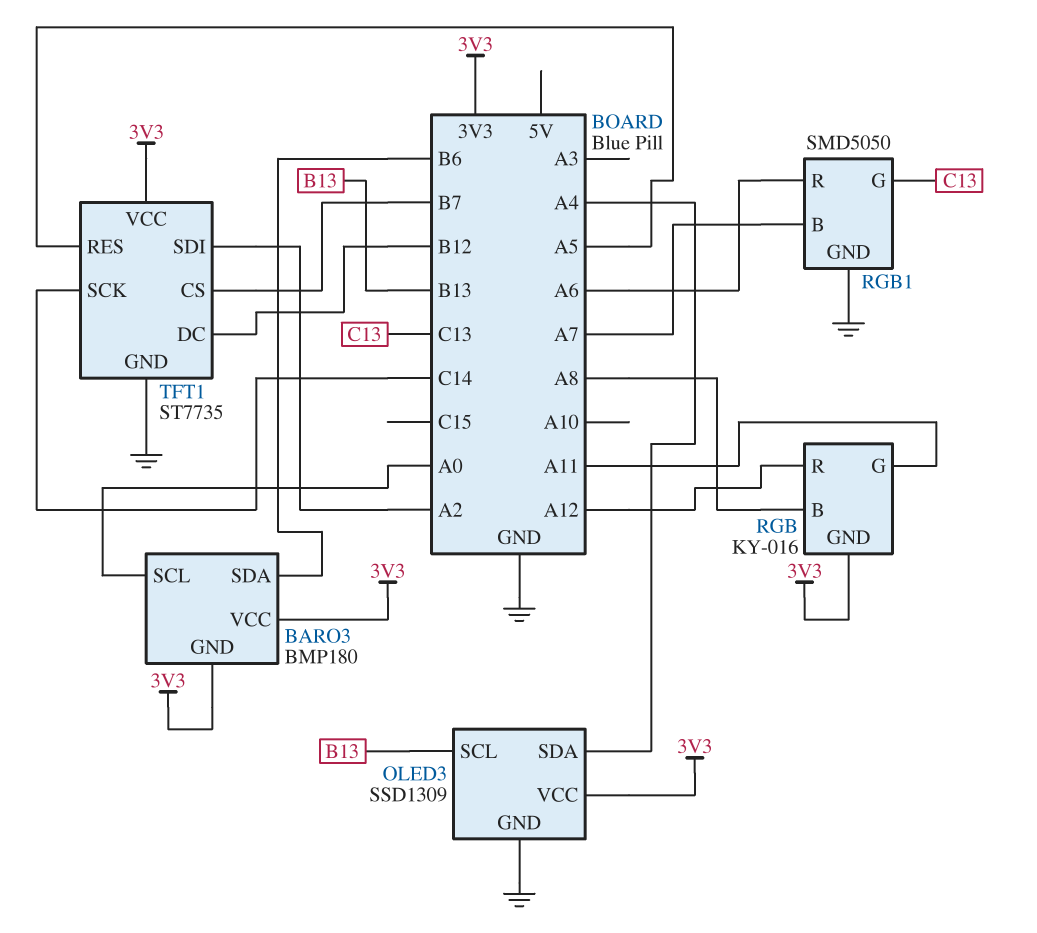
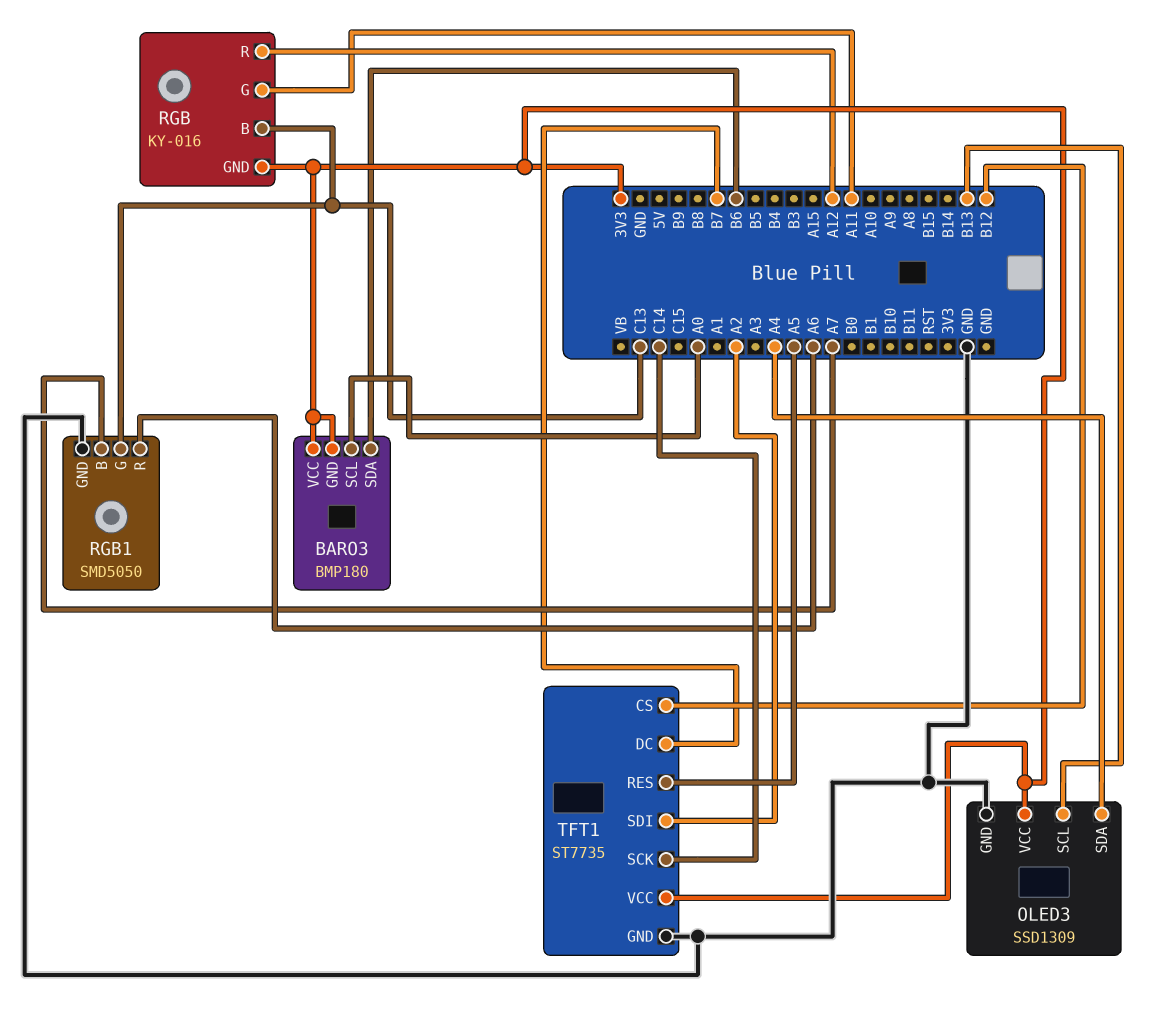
RGB pin B: A8 -> C13
TFT1 pin CS: B7 -> B12
TFT1 pin DC: B12 -> B7

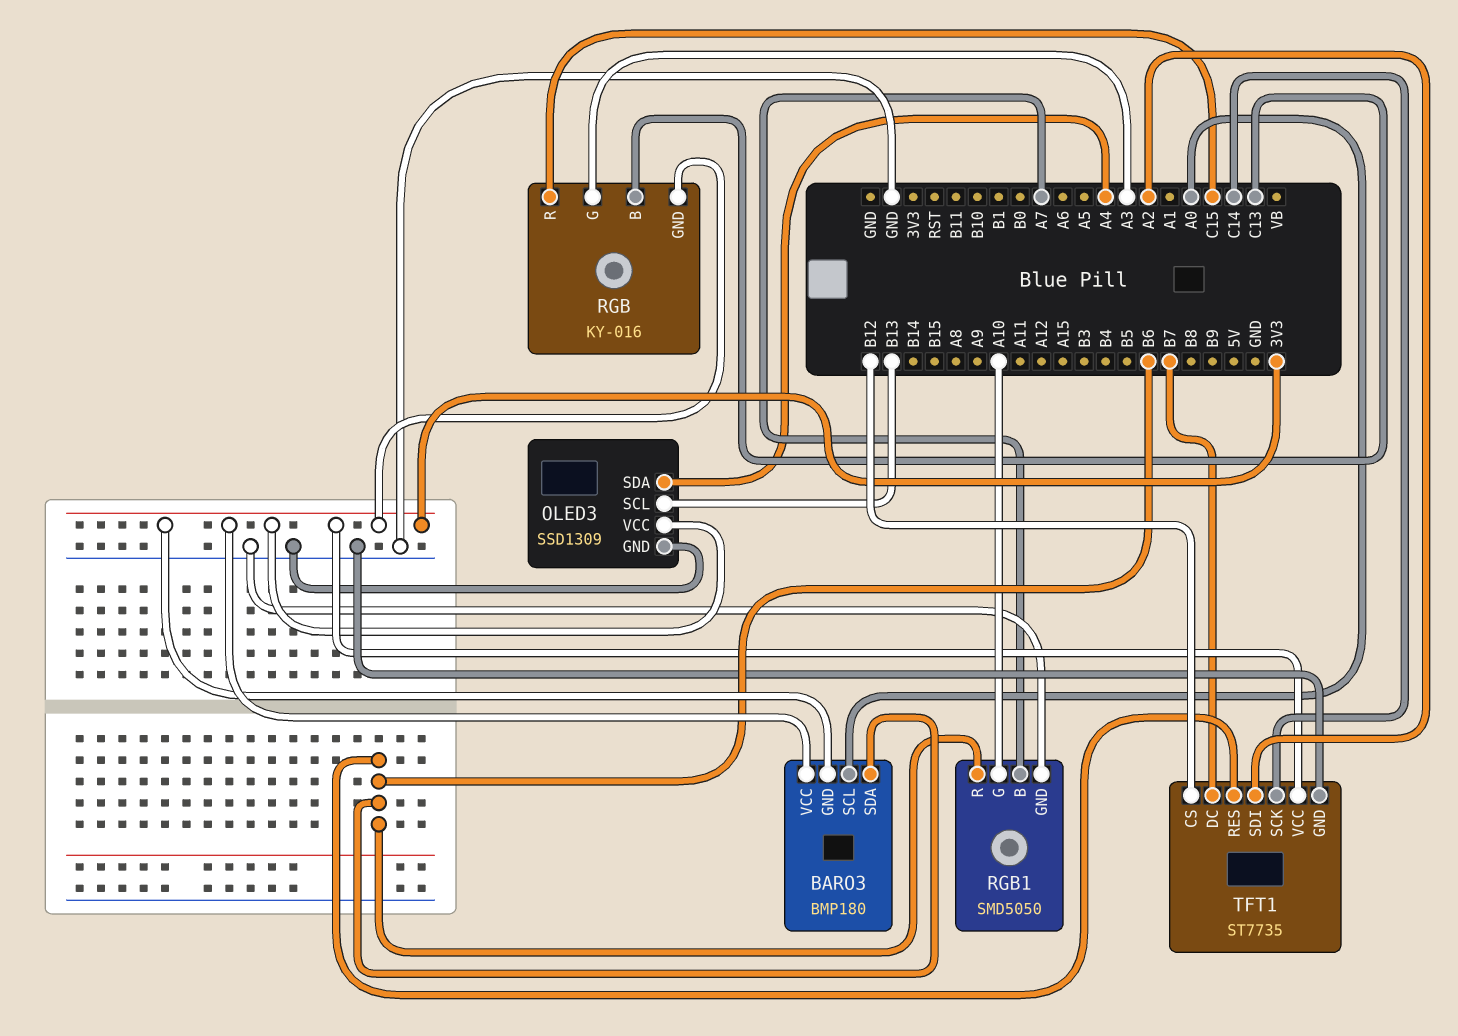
RGB pin G: A11 -> A3
RGB pin R: A12 -> C15
RGB1 pin G: C13 -> A10
RGB1 pin R: A6 -> B6
TFT1 pin RES: A5 -> B6

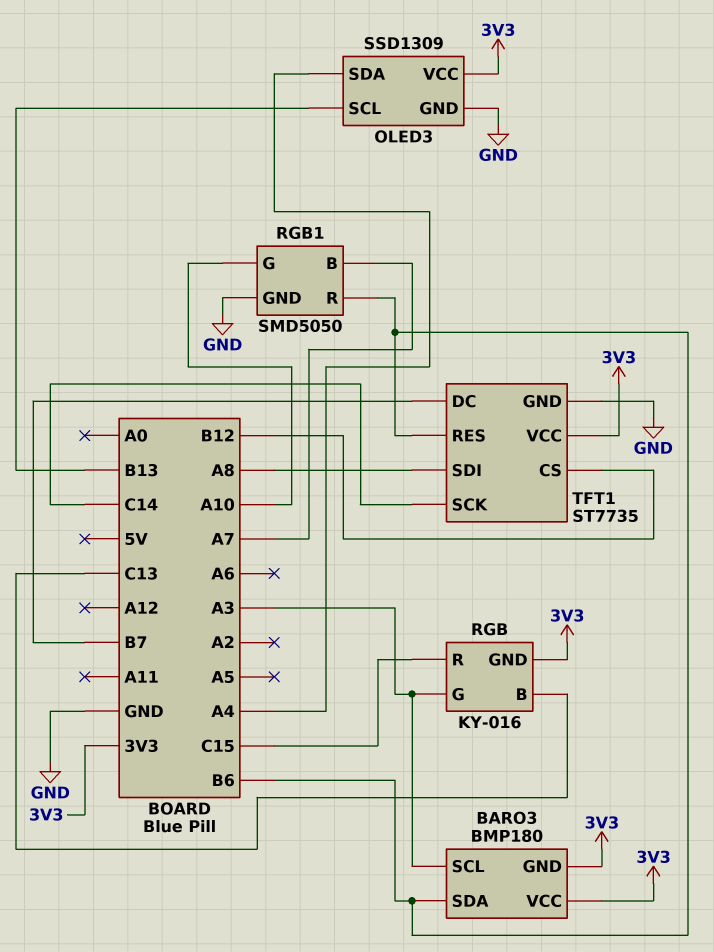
BARO3 pin SCL: A0 -> A3
TFT1 pin SDI: A2 -> A8

